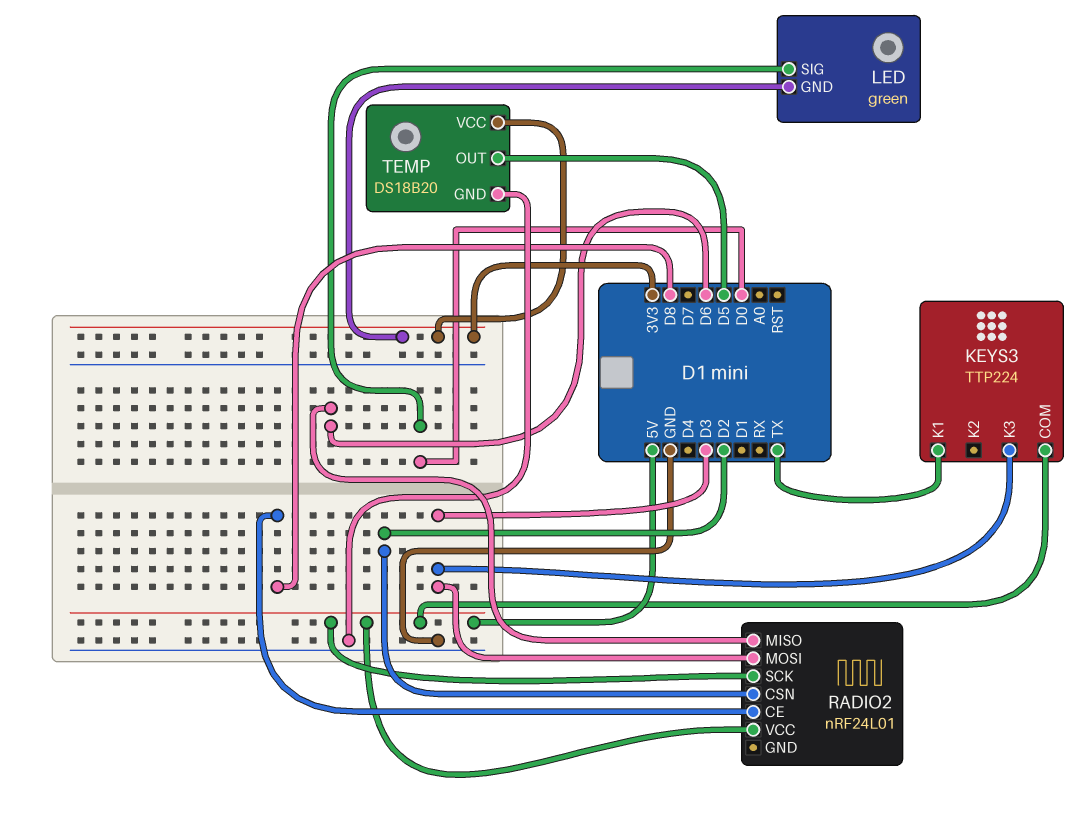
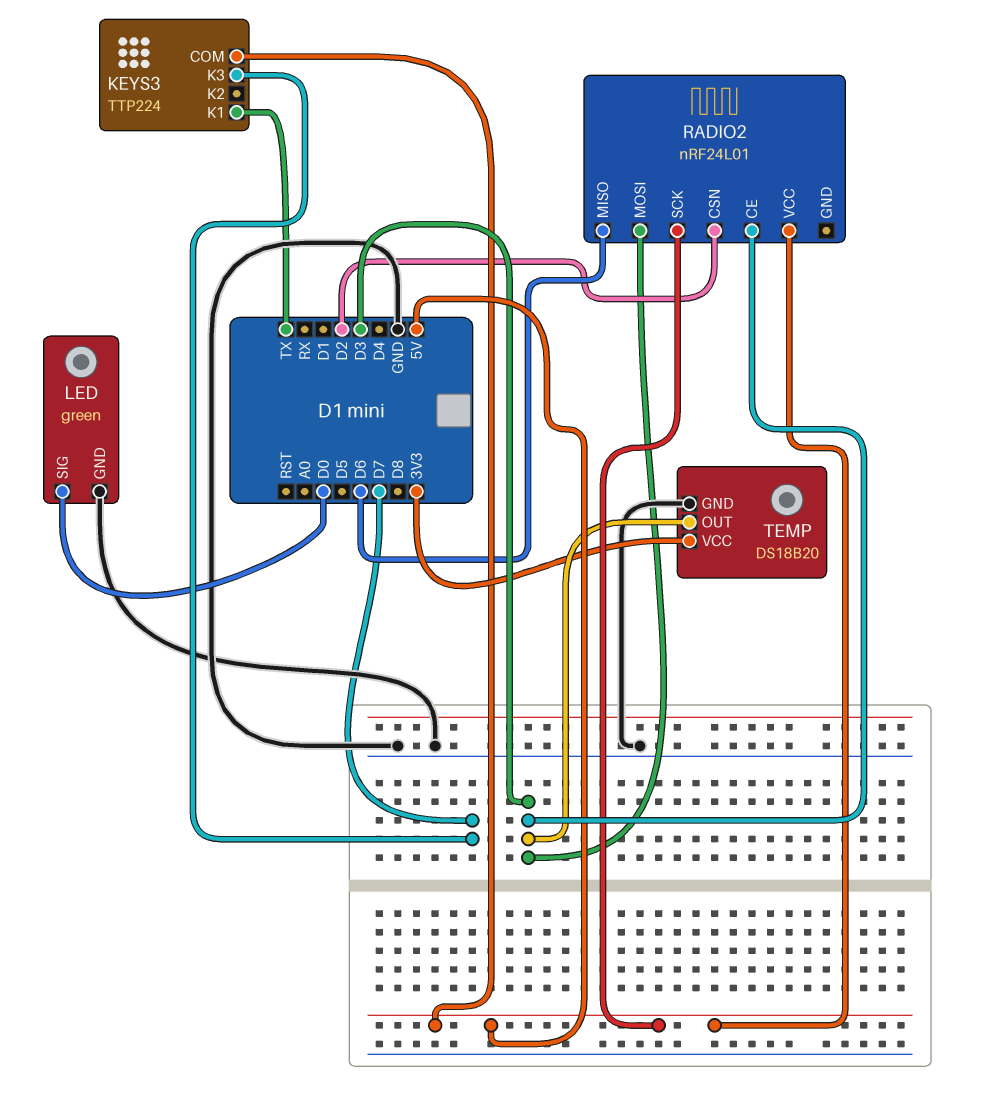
KEYS3 pin K3: D3 -> D7
LED pin GND: 3V3 -> GND
RADIO2 pin CE: D8 -> D3
TEMP pin OUT: D5 -> D3

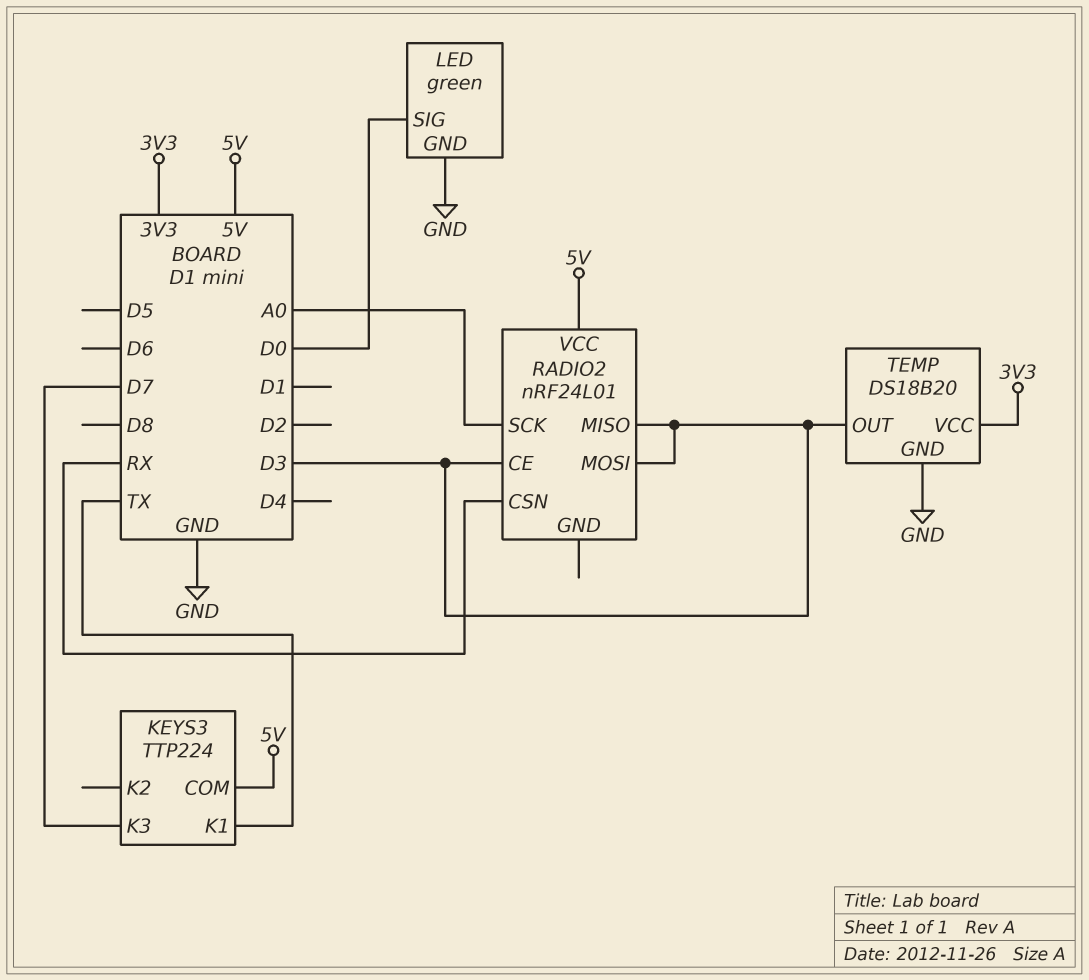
RADIO2 pin CSN: D2 -> RX
RADIO2 pin MISO: D6 -> D3
RADIO2 pin SCK: 5V -> A0

